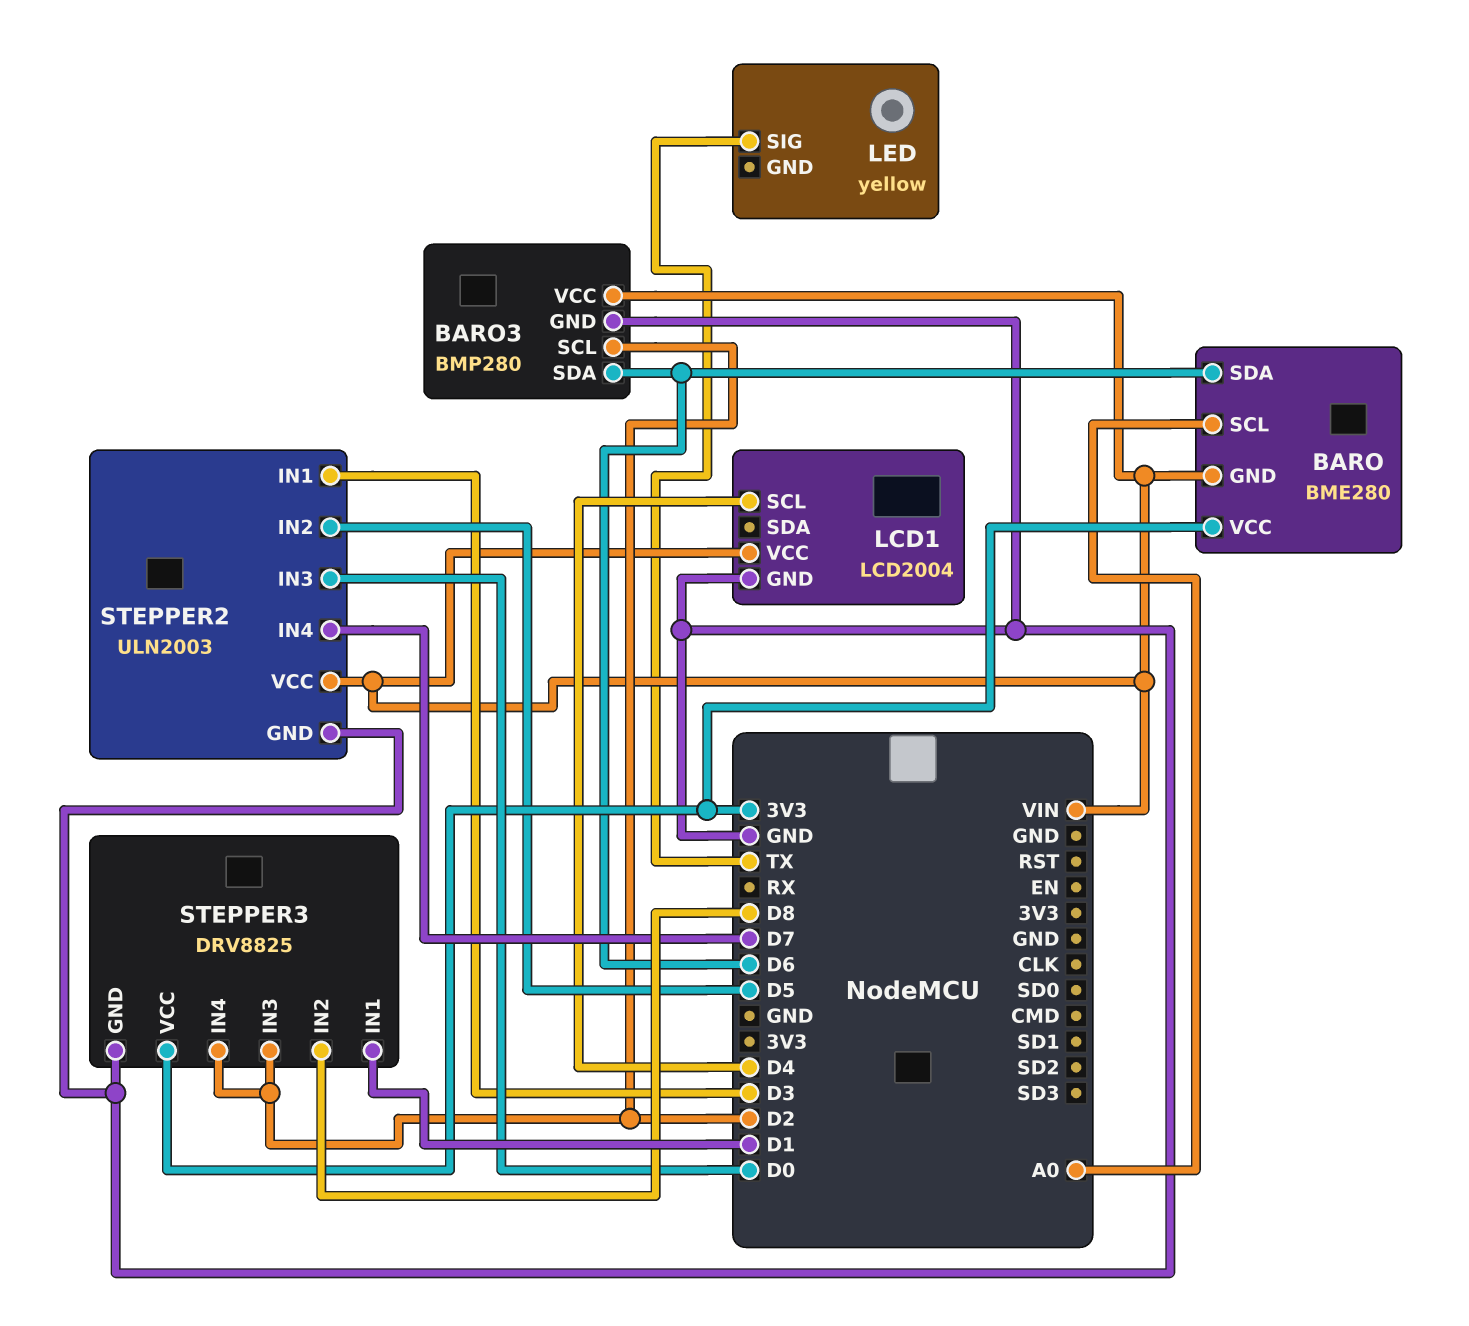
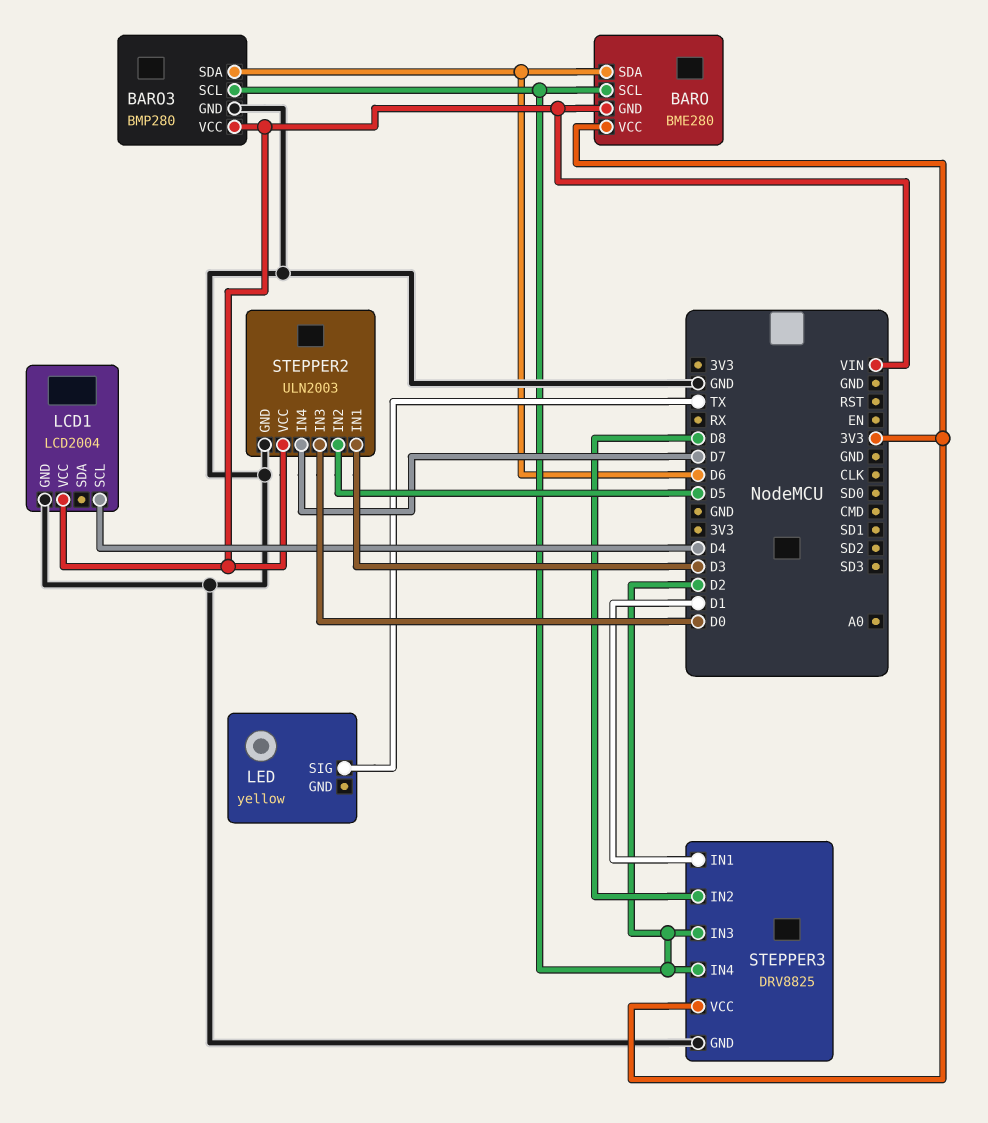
BARO pin SCL: A0 -> D2

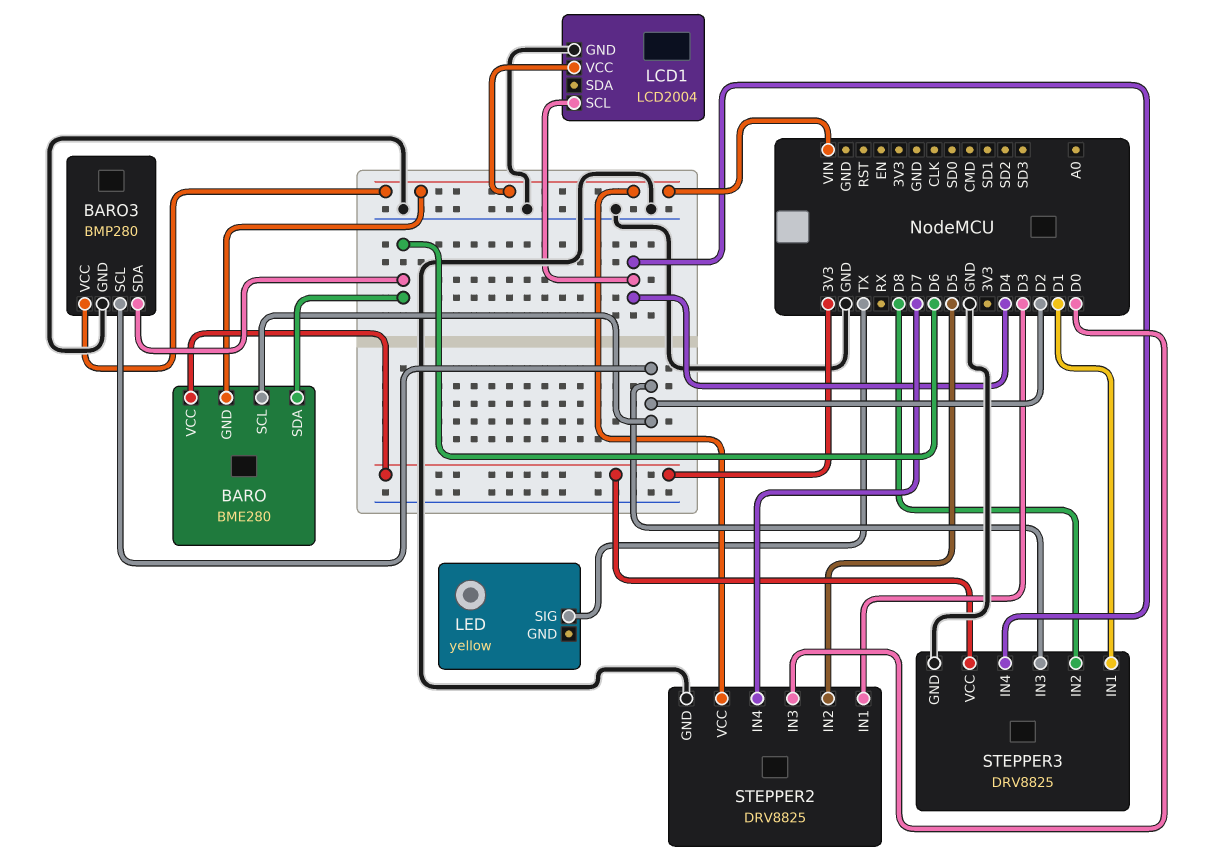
STEPPER2: ULN2003 -> DRV8825
STEPPER3 pin IN4: D2 -> D4

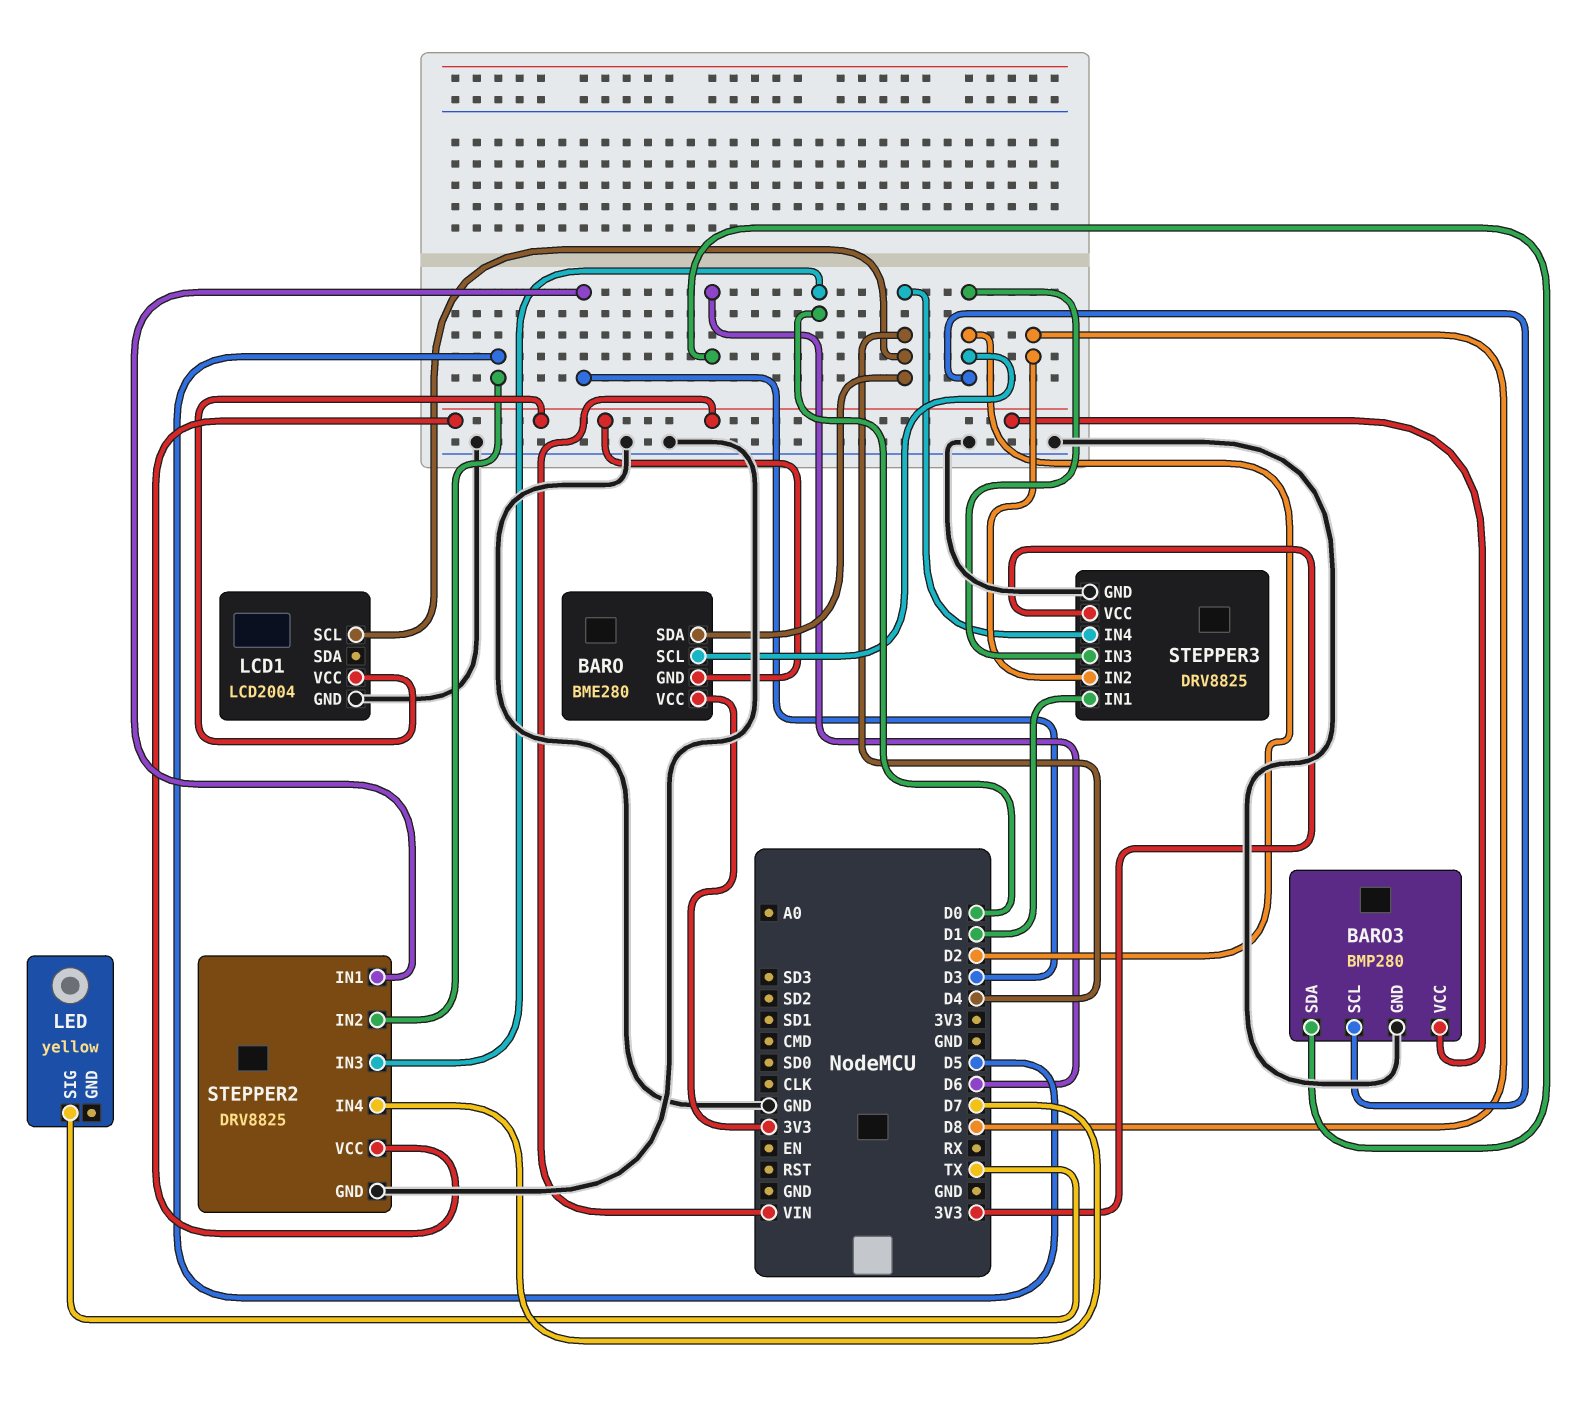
BARO pin SDA: D6 -> D4

